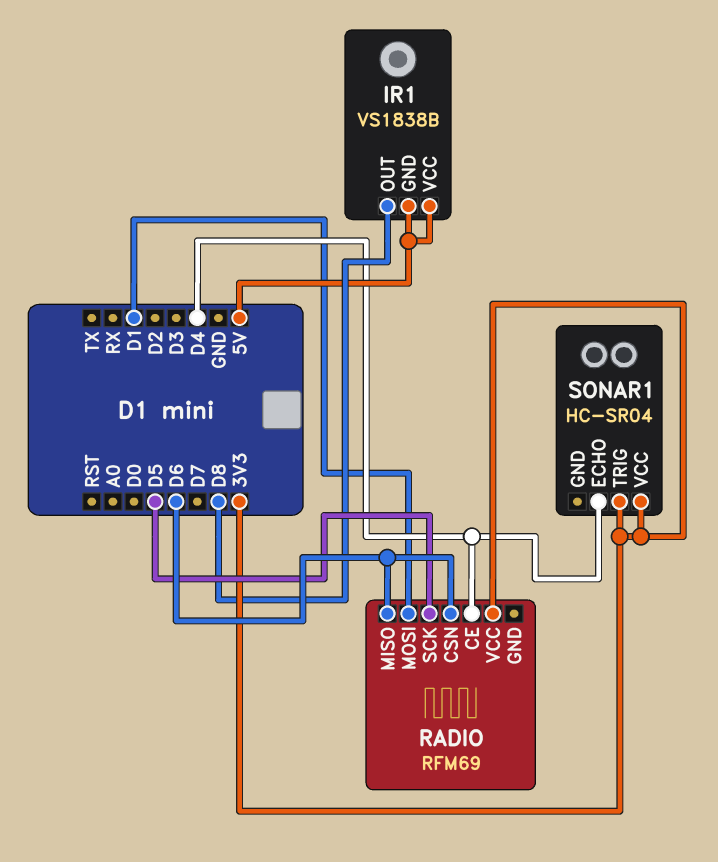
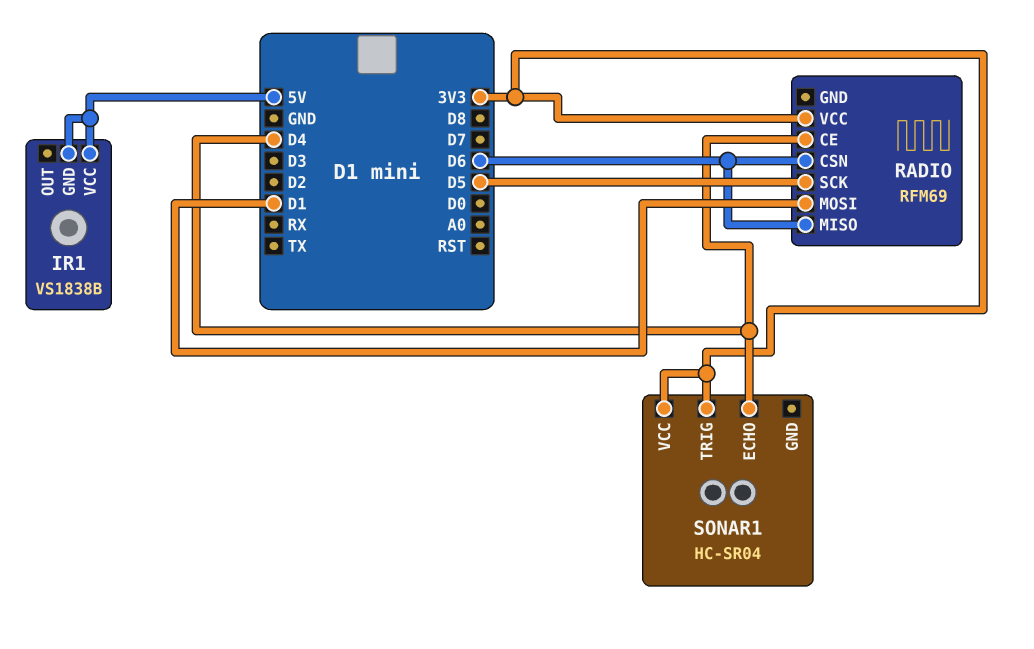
IR1 pin OUT: D8 -> none

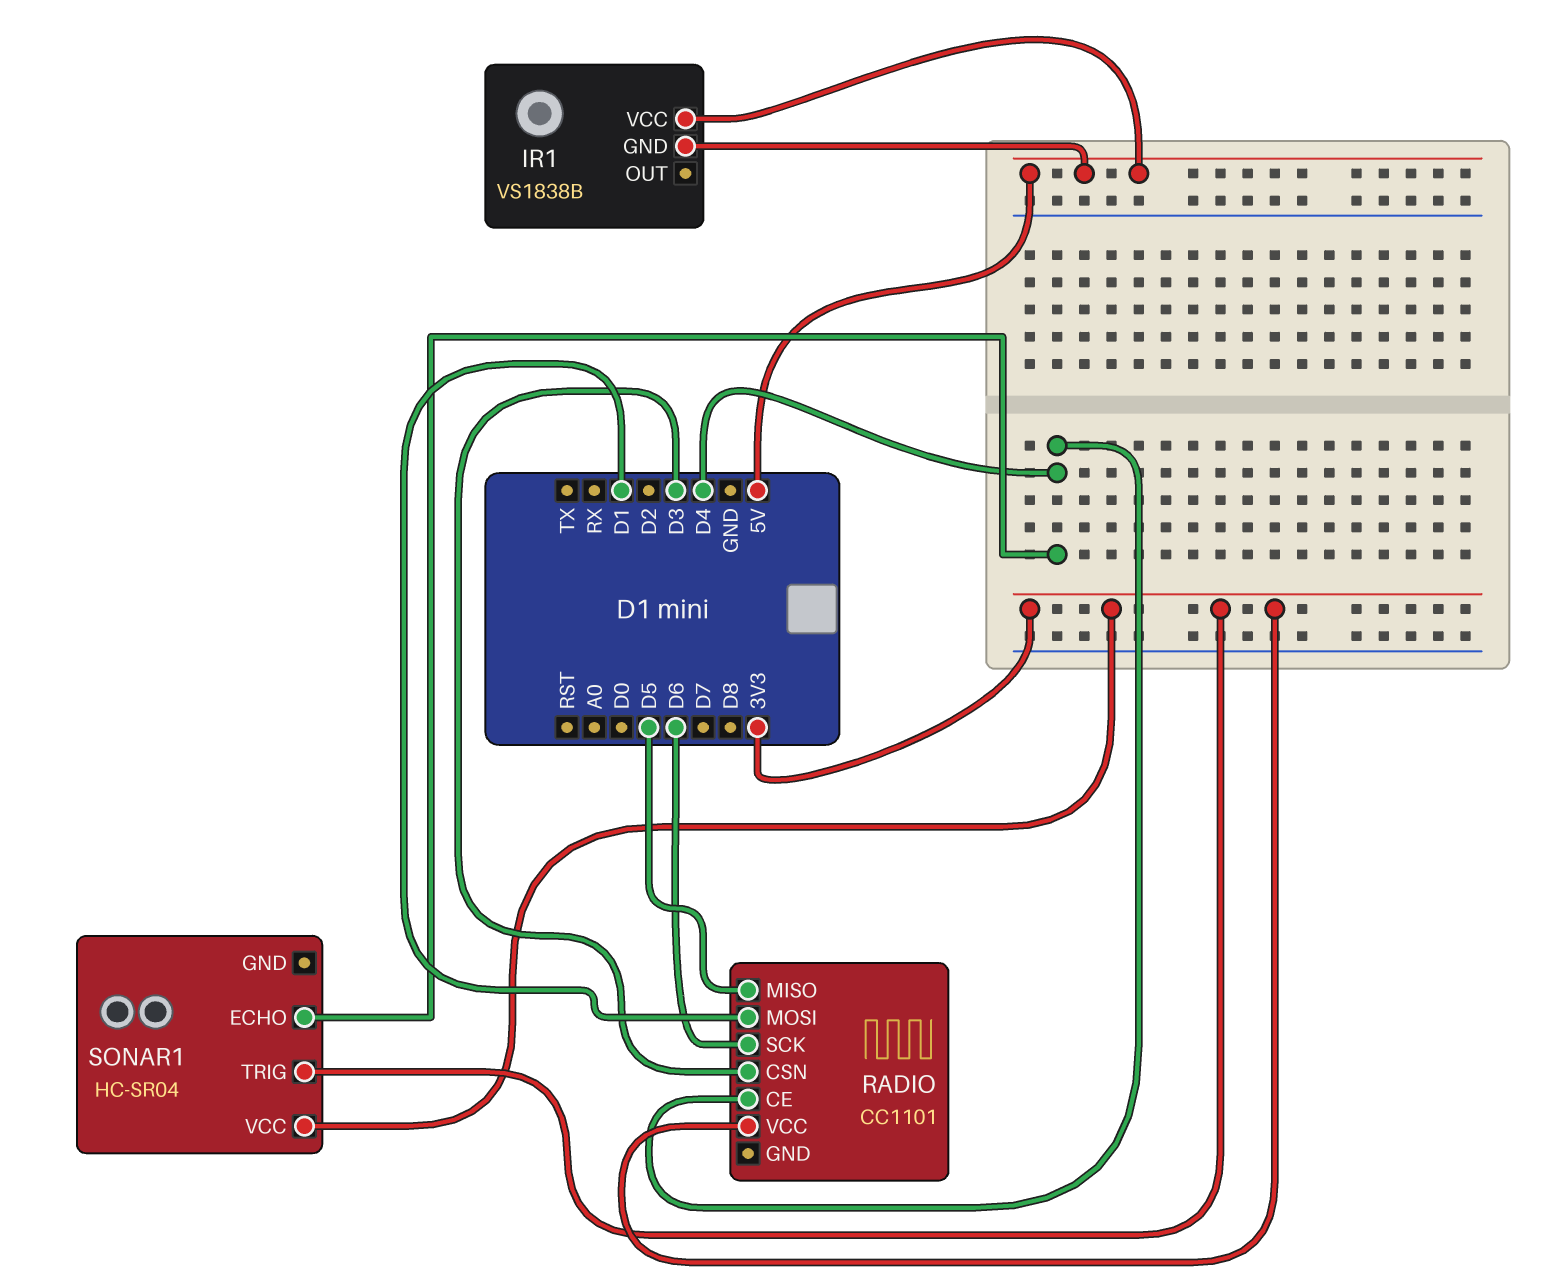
RADIO: RFM69 -> CC1101
RADIO pin CSN: D6 -> D3
RADIO pin MISO: D6 -> D5
RADIO pin SCK: D5 -> D6

